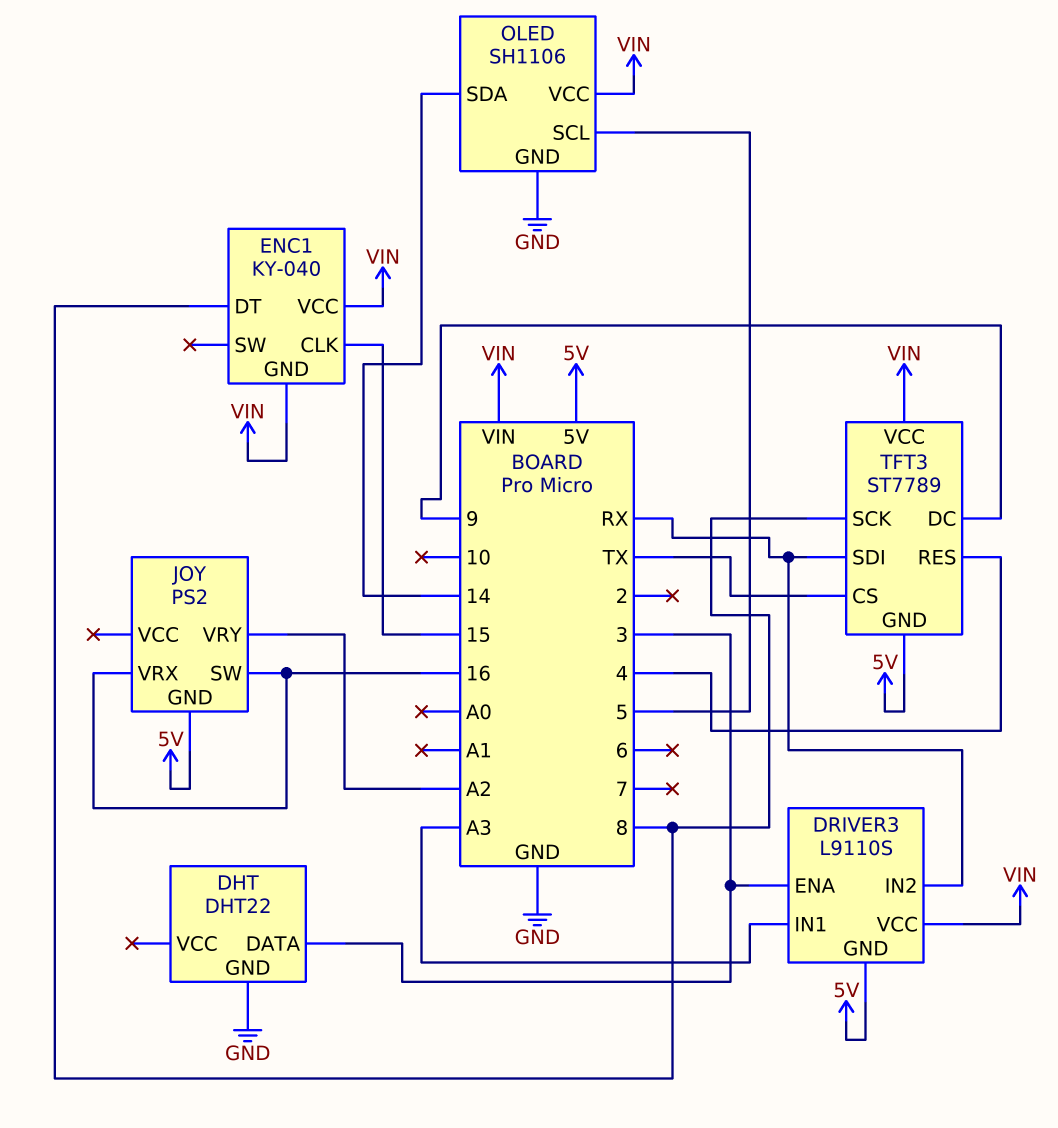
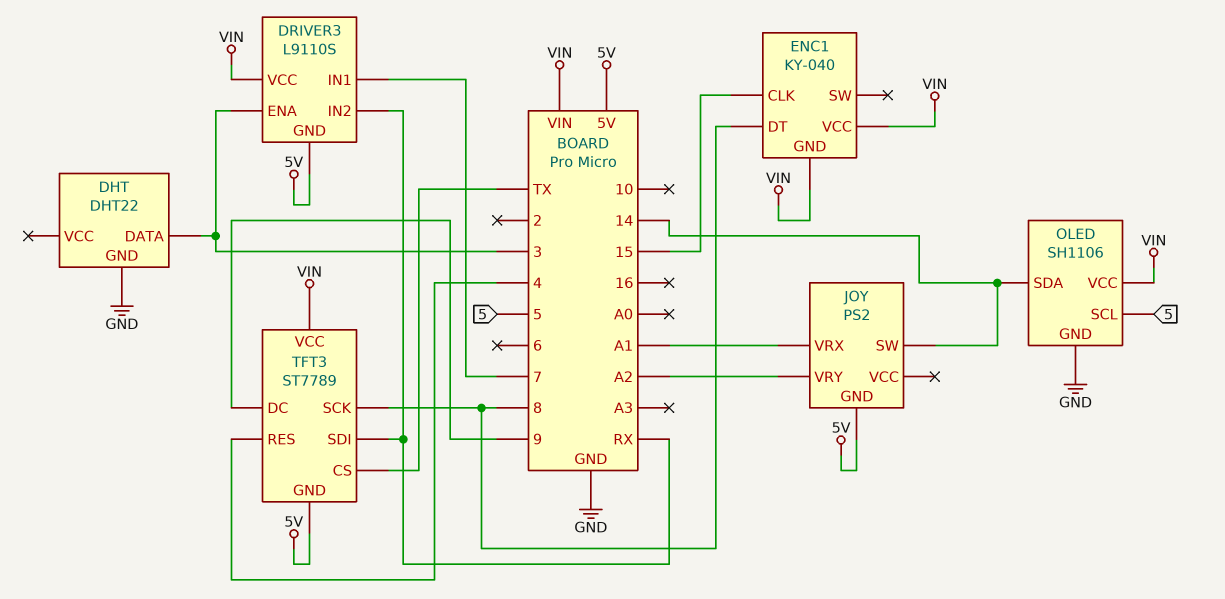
DRIVER3 pin IN1: A3 -> 7
JOY pin SW: 16 -> 14
JOY pin VRX: 16 -> A1

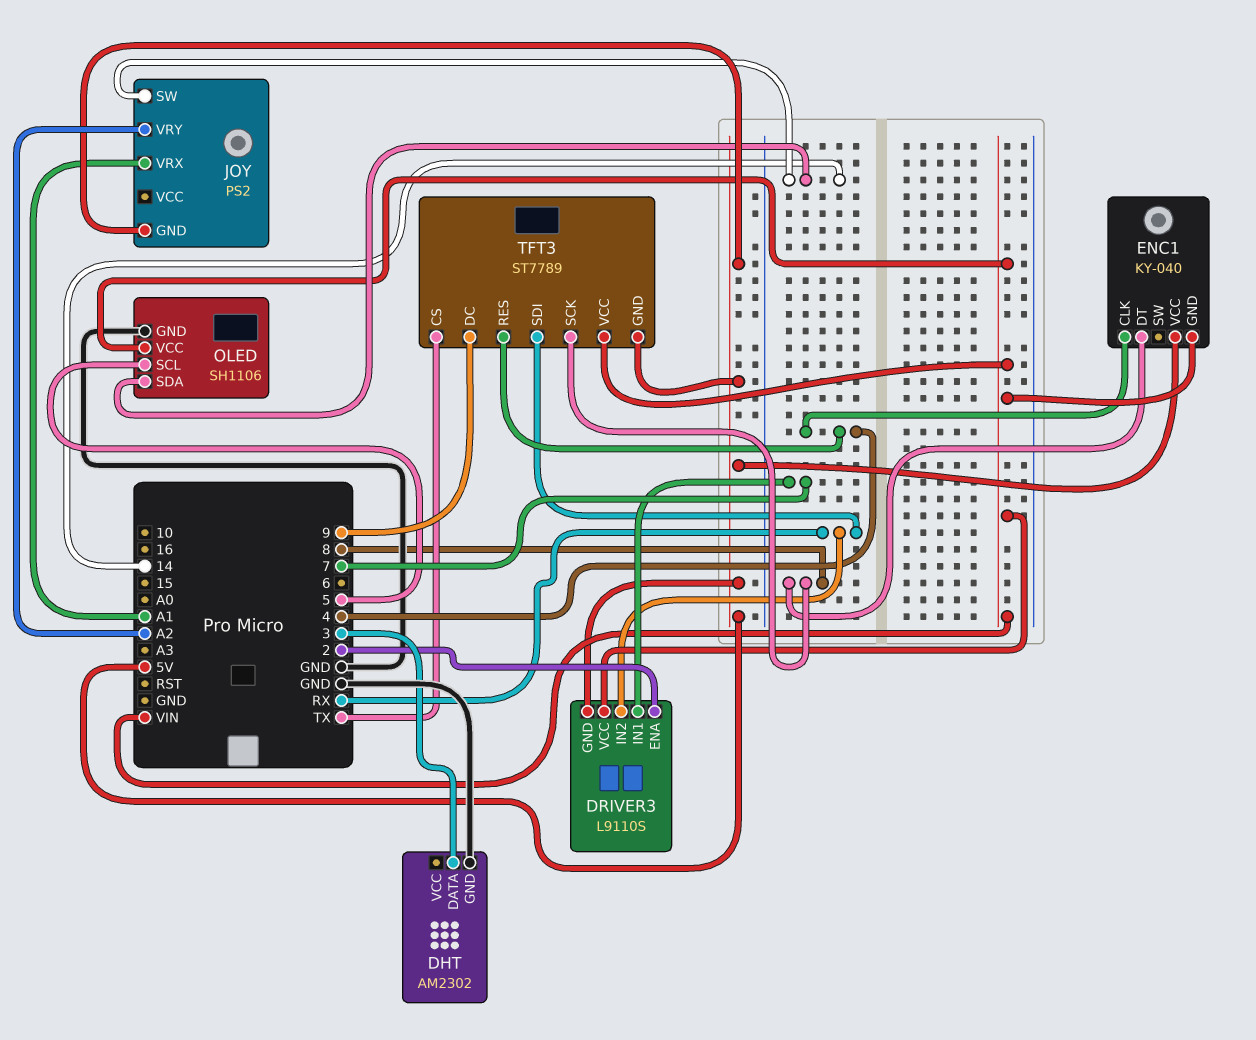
DHT: DHT22 -> AM2302
DRIVER3 pin ENA: 3 -> 2
ENC1 pin CLK: 15 -> 4
ENC1 pin VCC: VIN -> 5V

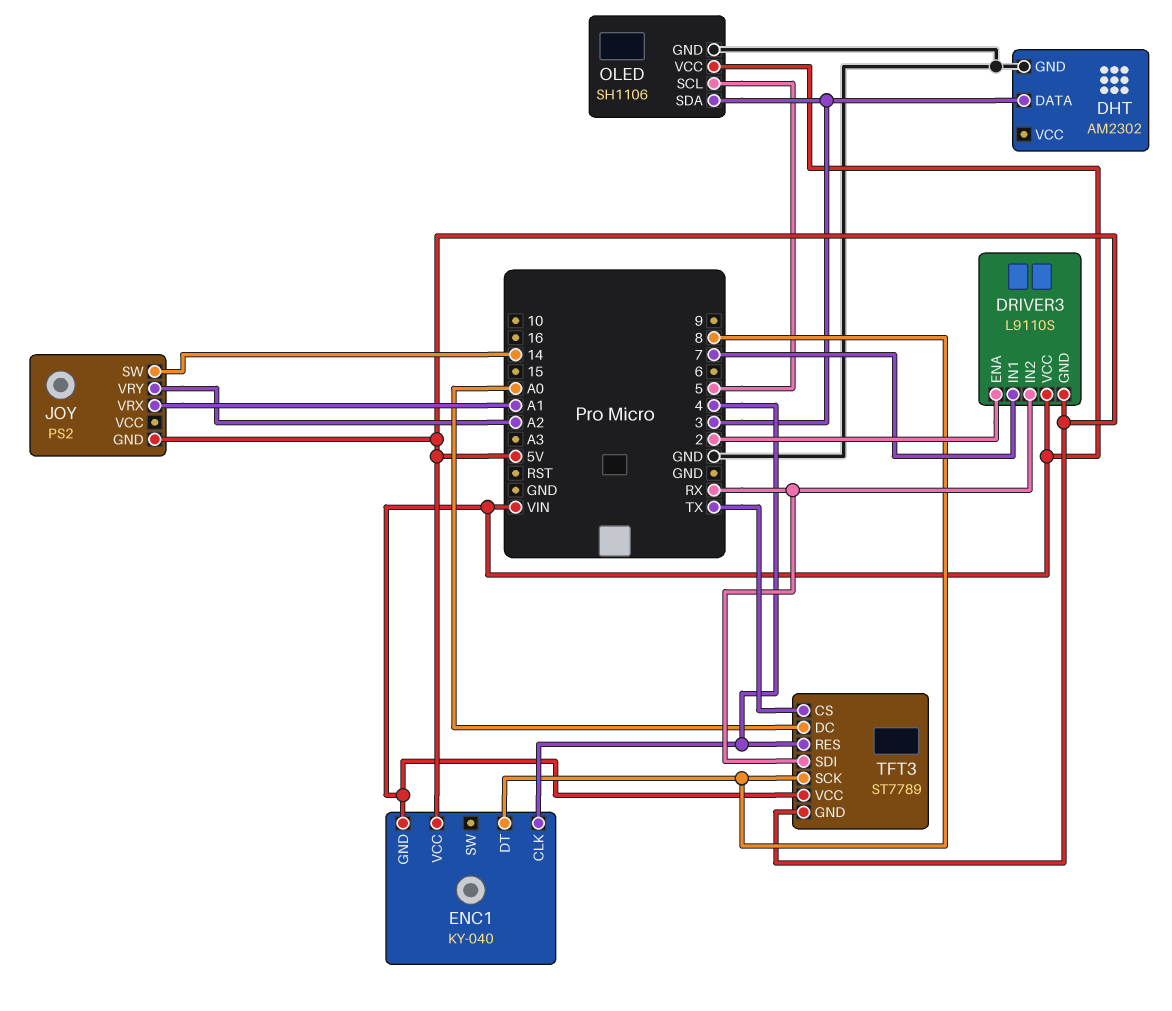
OLED pin SDA: 14 -> 3
TFT3 pin DC: 9 -> A0

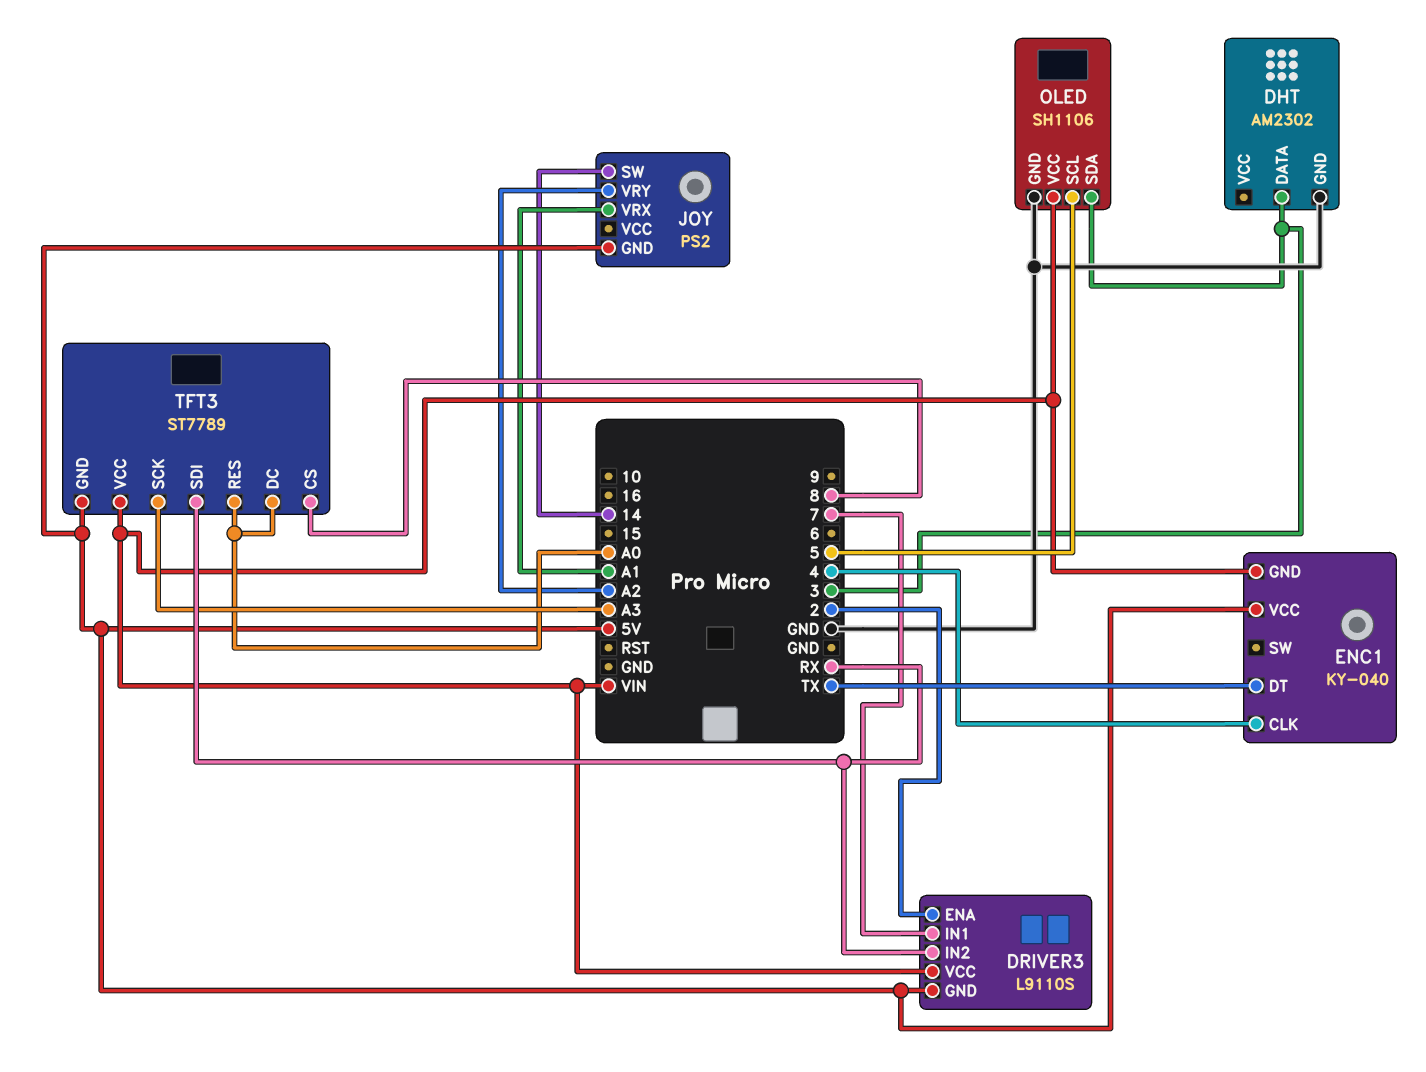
ENC1 pin DT: 8 -> TX
TFT3 pin CS: TX -> 8
TFT3 pin RES: 4 -> A0
TFT3 pin SCK: 8 -> A3

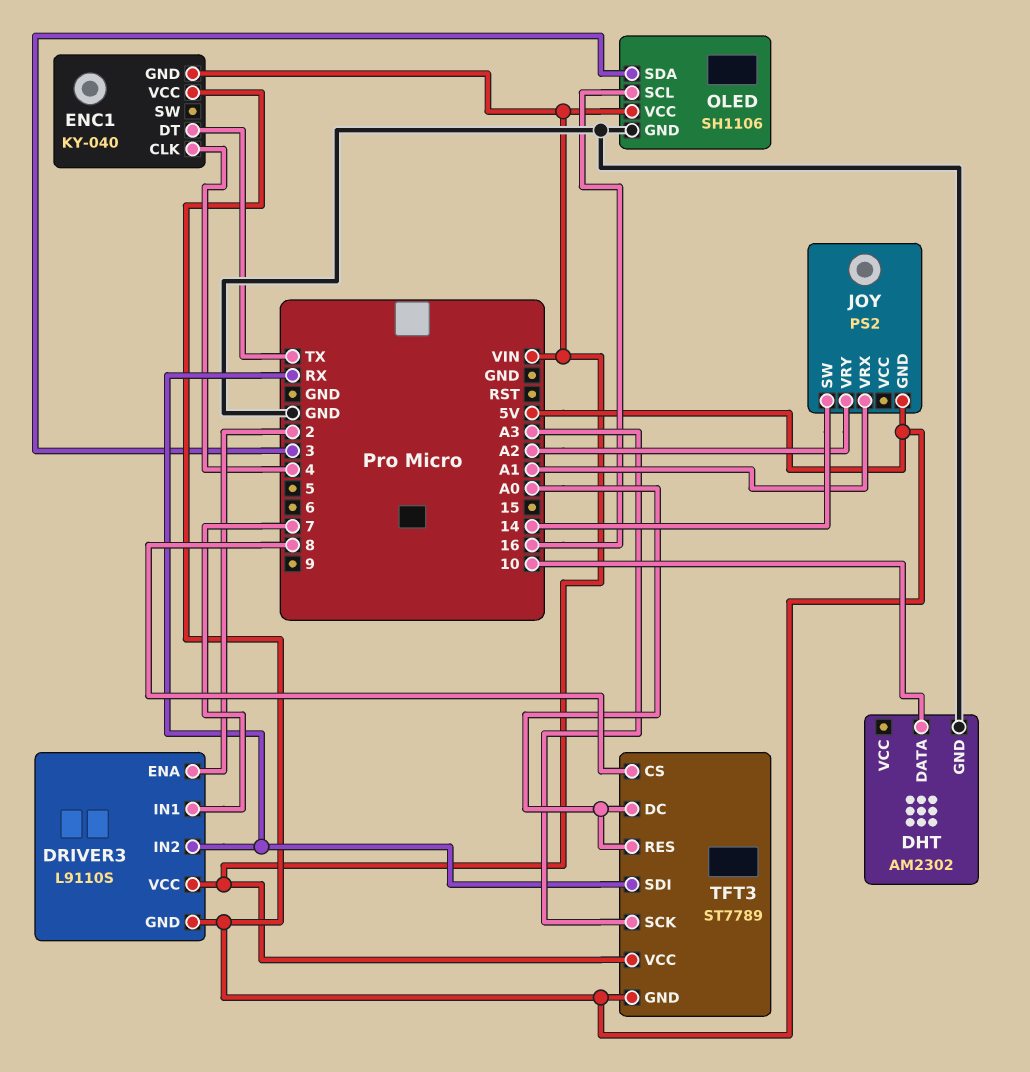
DHT pin DATA: 3 -> 10
OLED pin SCL: 5 -> 16

